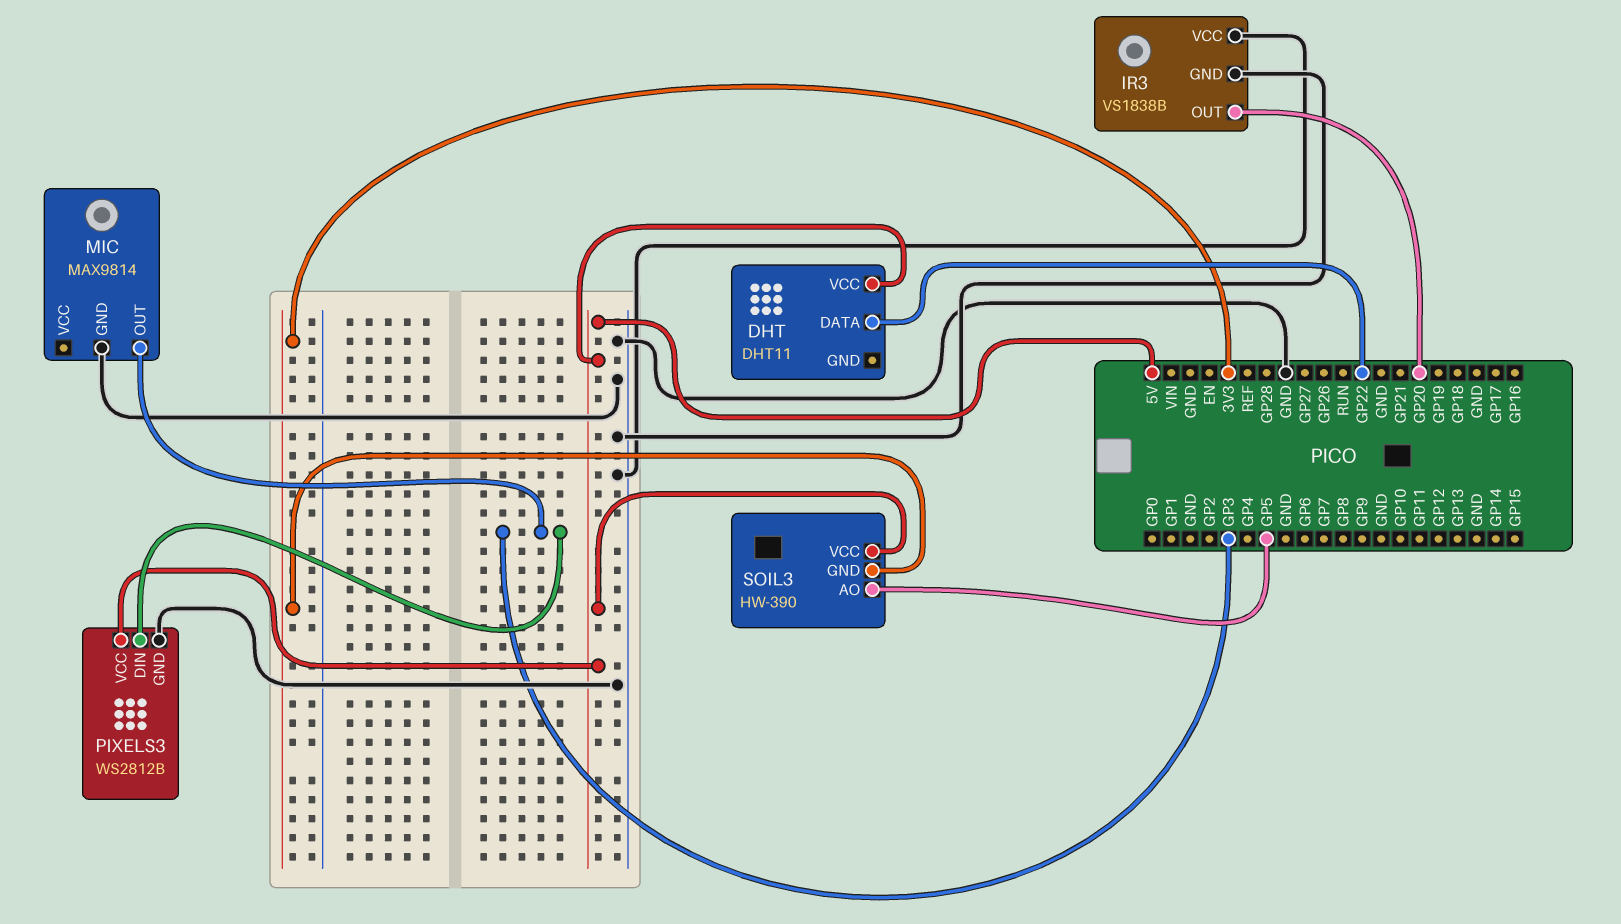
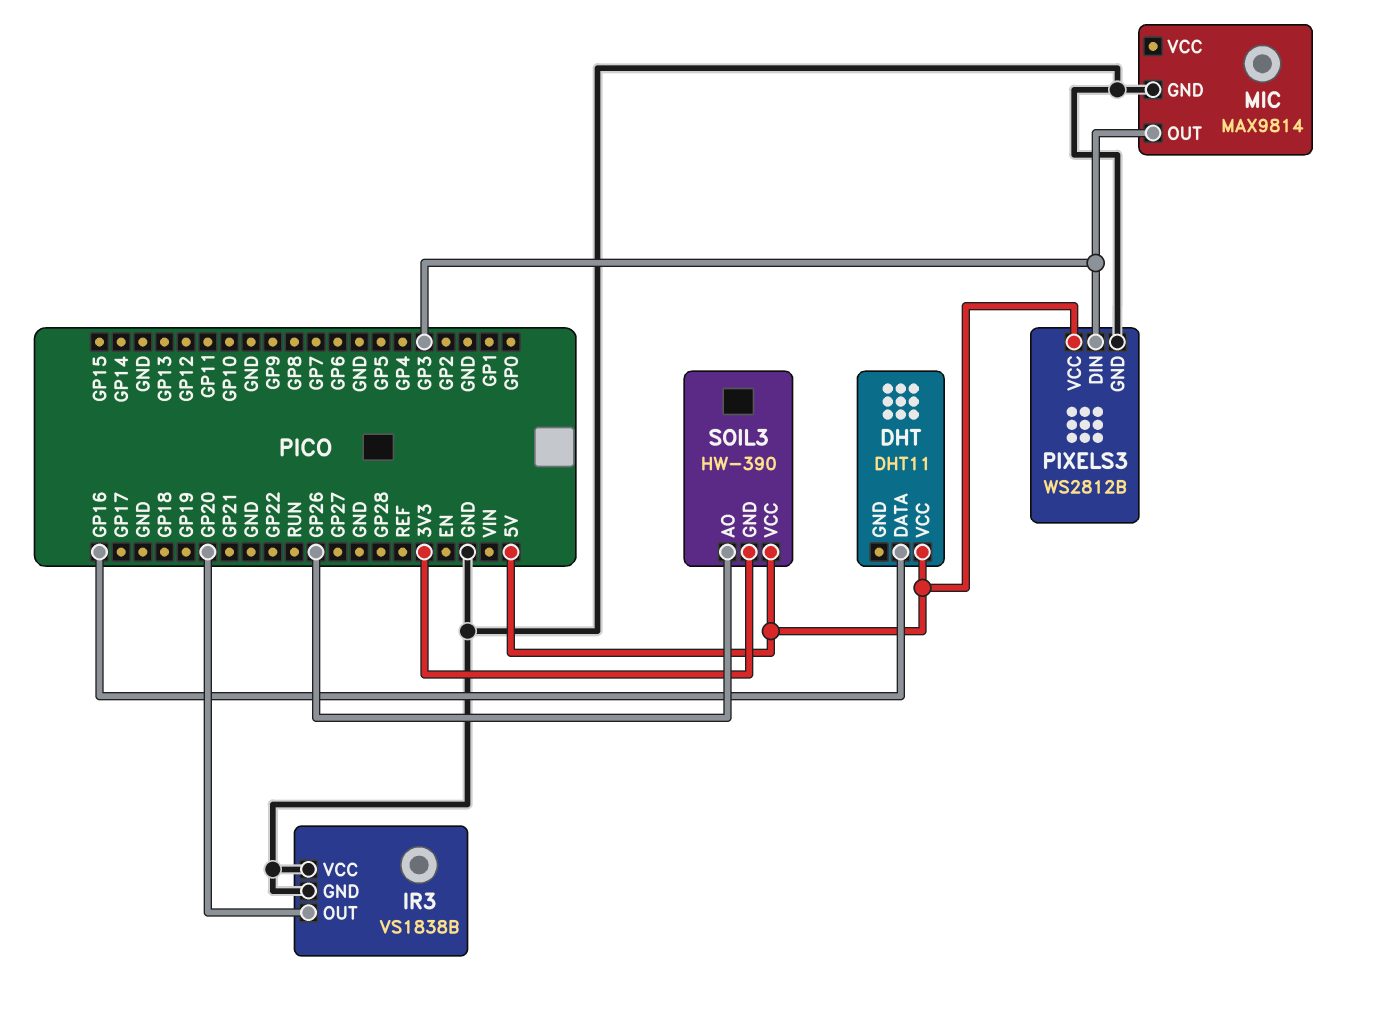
DHT pin DATA: GP22 -> GP16
SOIL3 pin AO: GP5 -> GP26

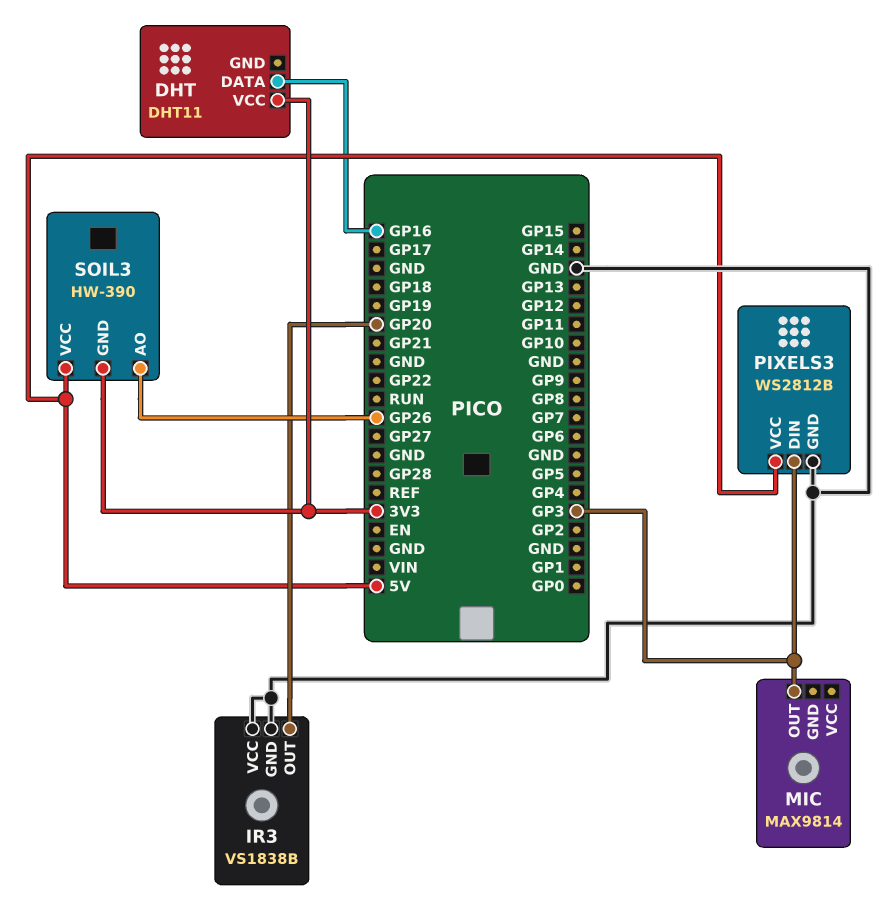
DHT pin VCC: 5V -> 3V3
MIC pin GND: GND -> none

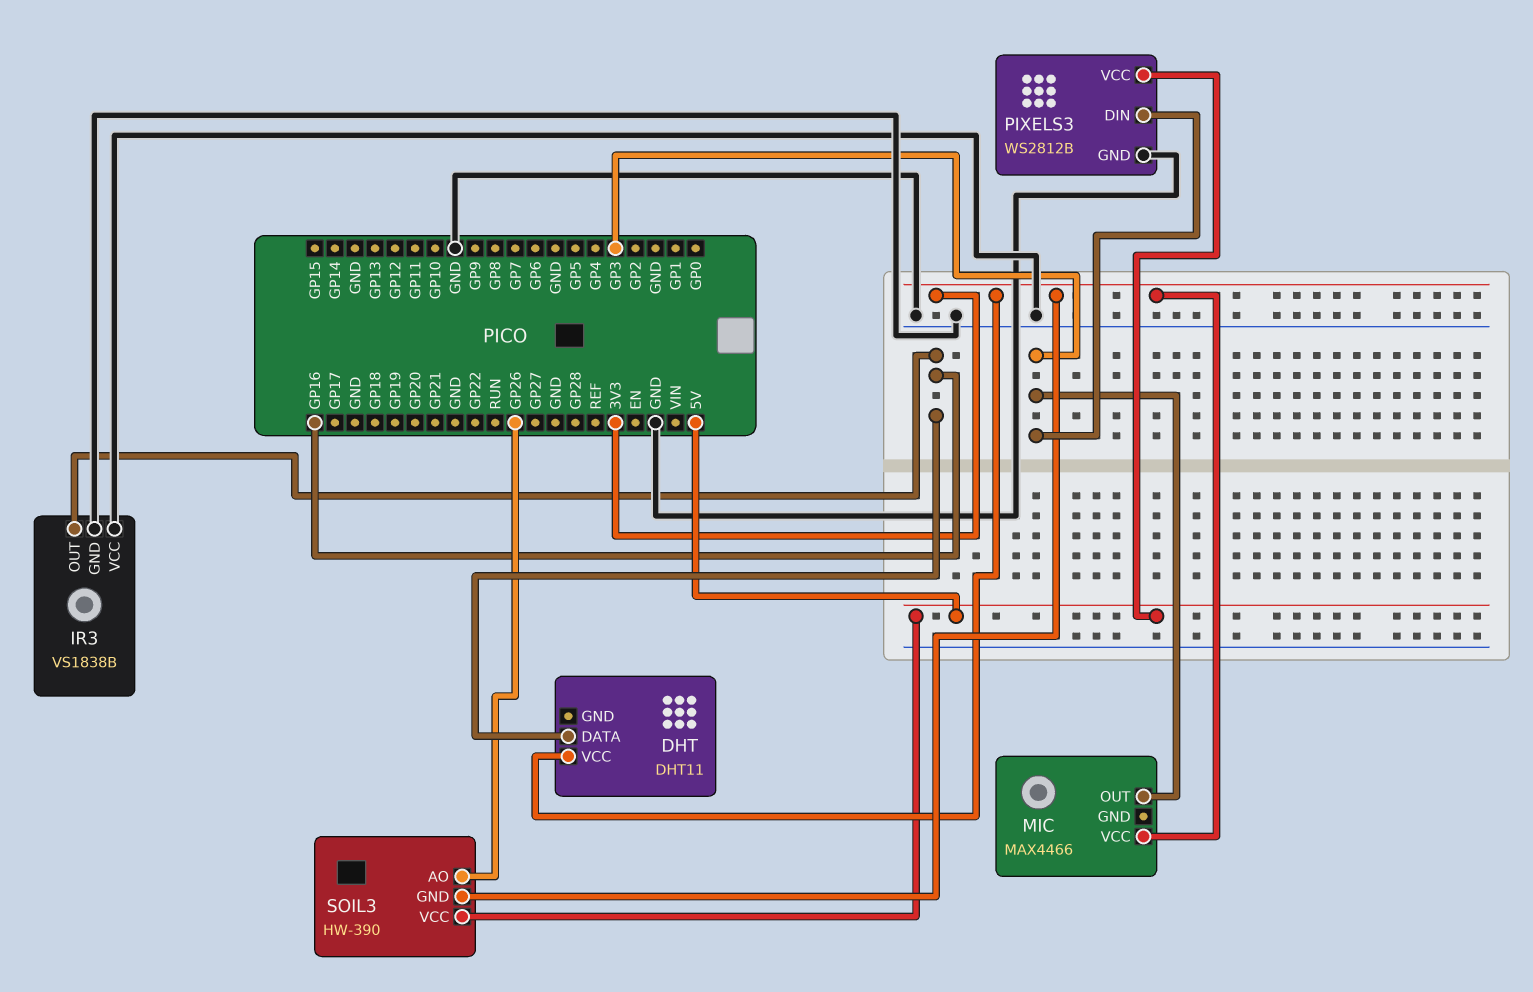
IR3 pin OUT: GP20 -> GP16
MIC: MAX9814 -> MAX4466
MIC pin VCC: none -> 3V3

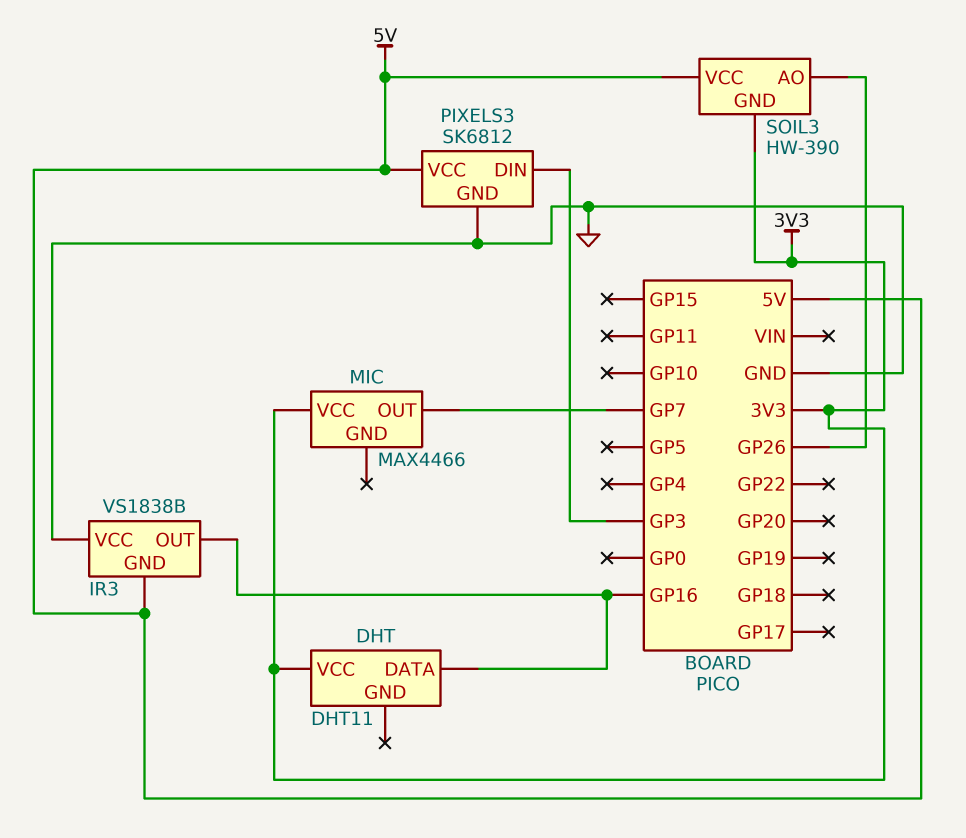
IR3 pin GND: GND -> 5V
MIC pin OUT: GP3 -> GP7
PIXELS3: WS2812B -> SK6812

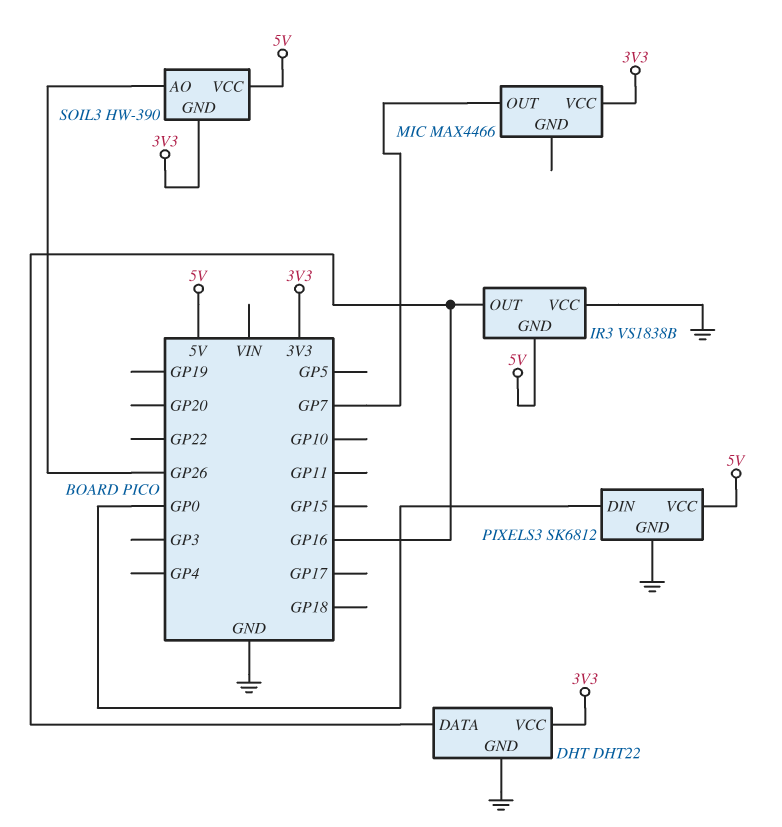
DHT: DHT11 -> DHT22
DHT pin GND: none -> GND
PIXELS3 pin DIN: GP3 -> GP0

